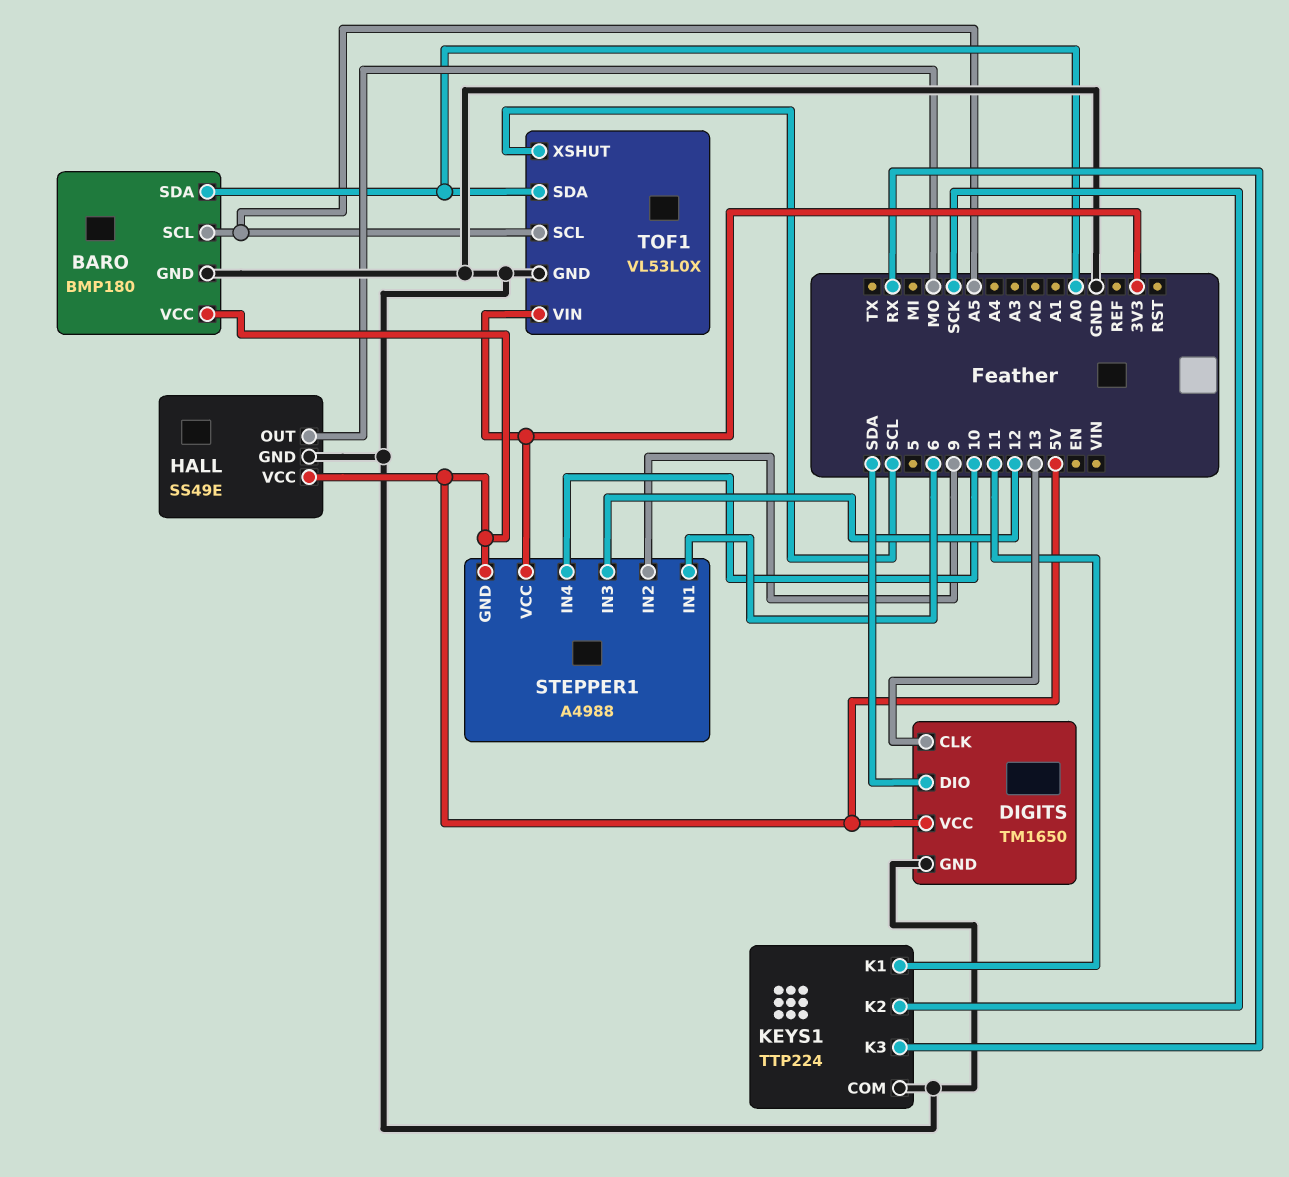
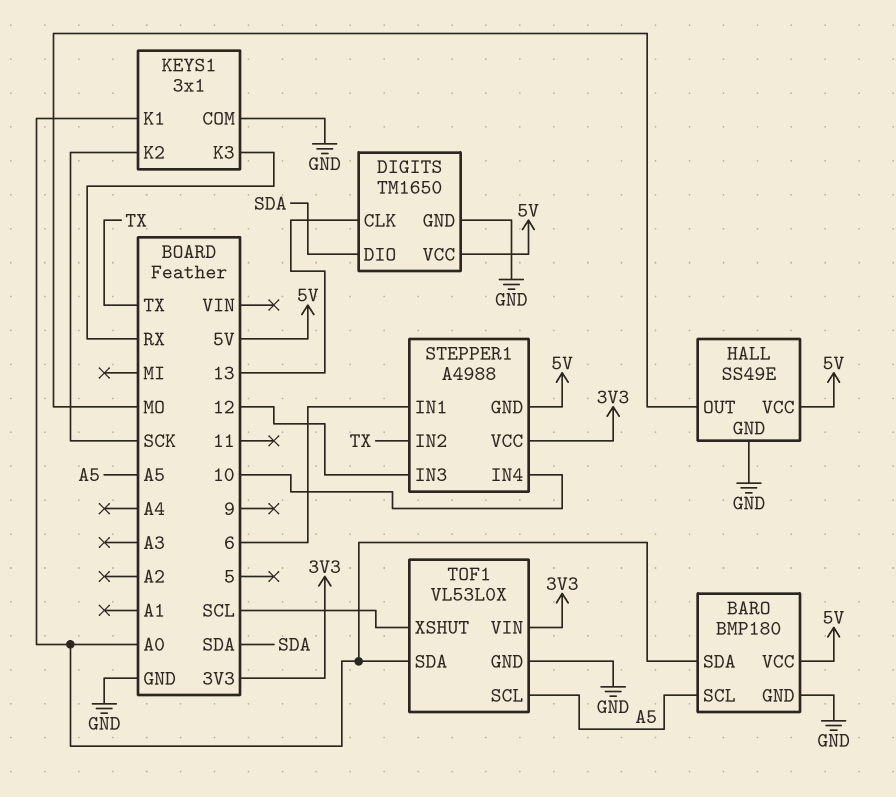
KEYS1: TTP224 -> 3x1
KEYS1 pin K1: 11 -> A0
STEPPER1 pin IN2: 9 -> TX

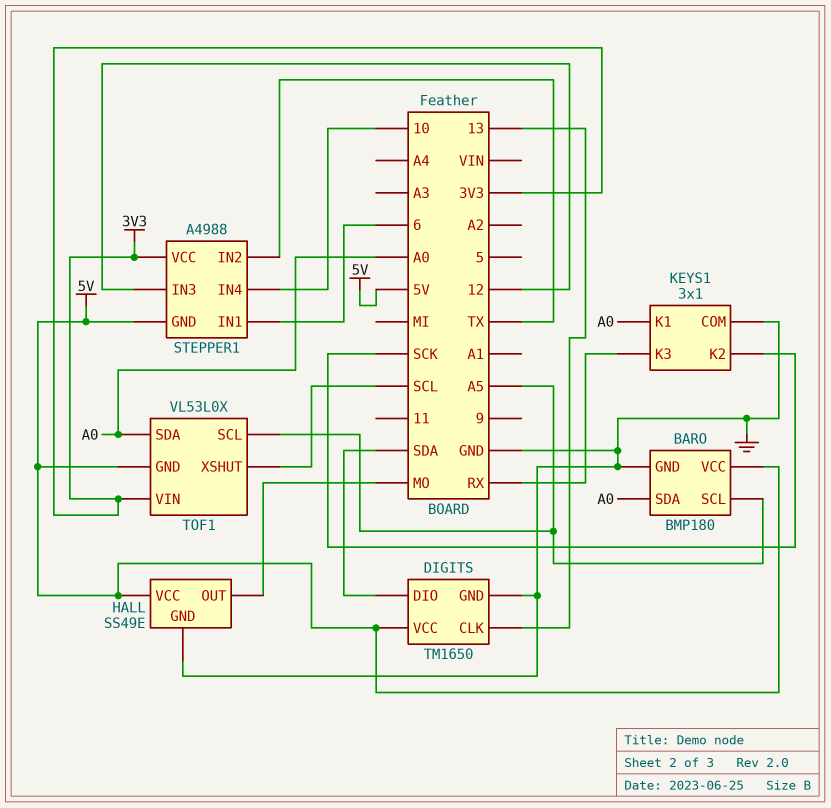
TOF1 pin GND: GND -> 5V

